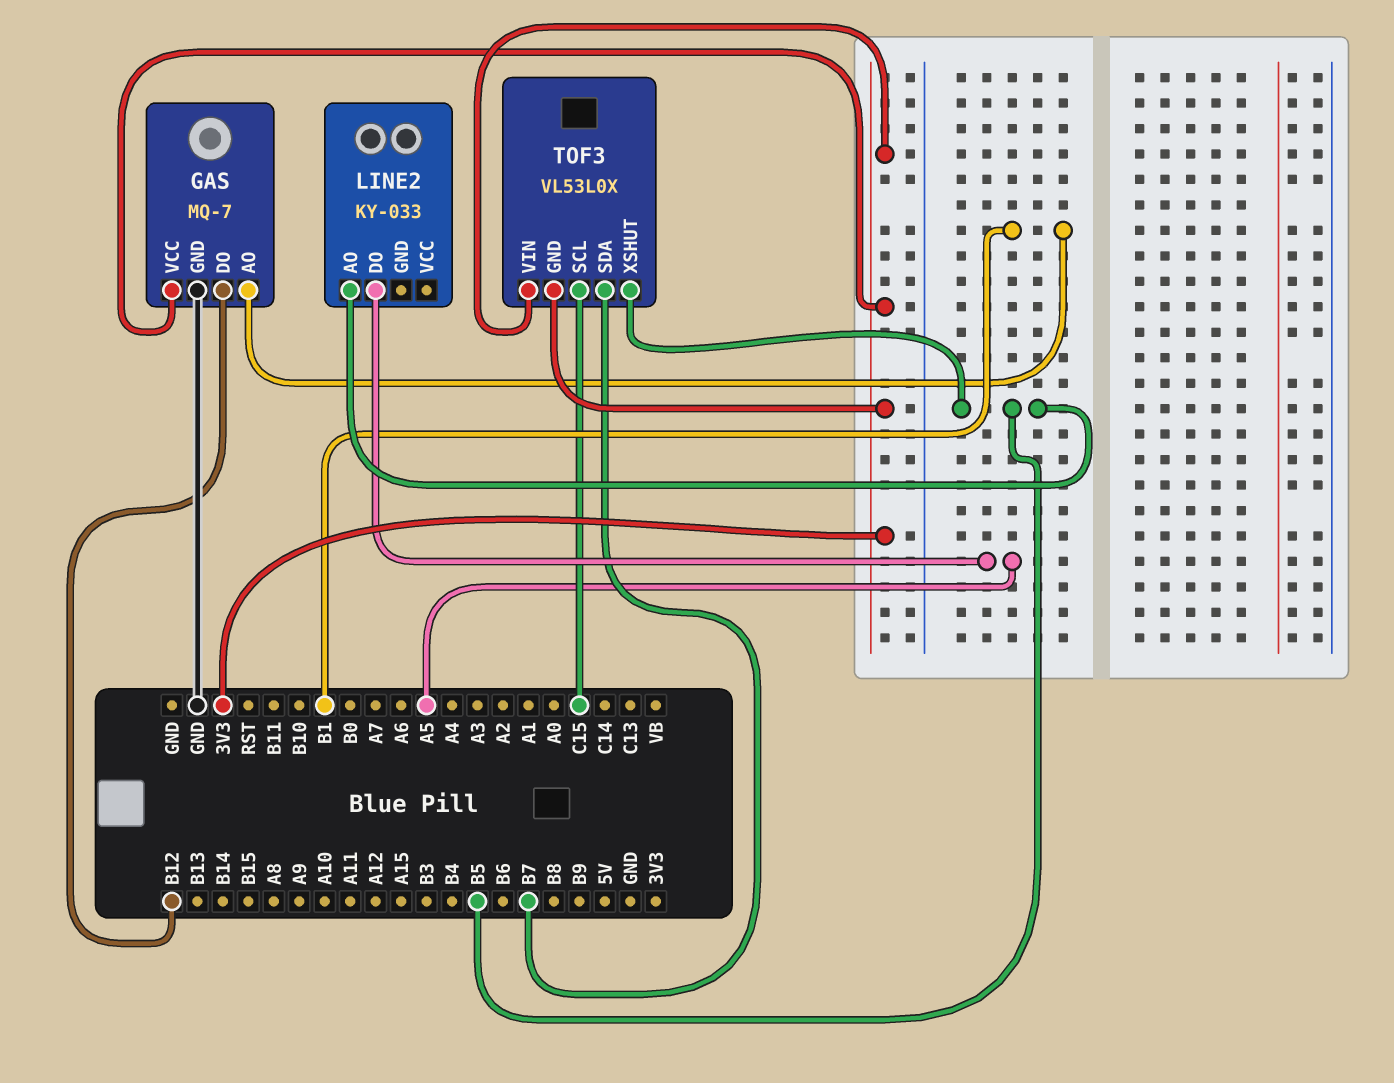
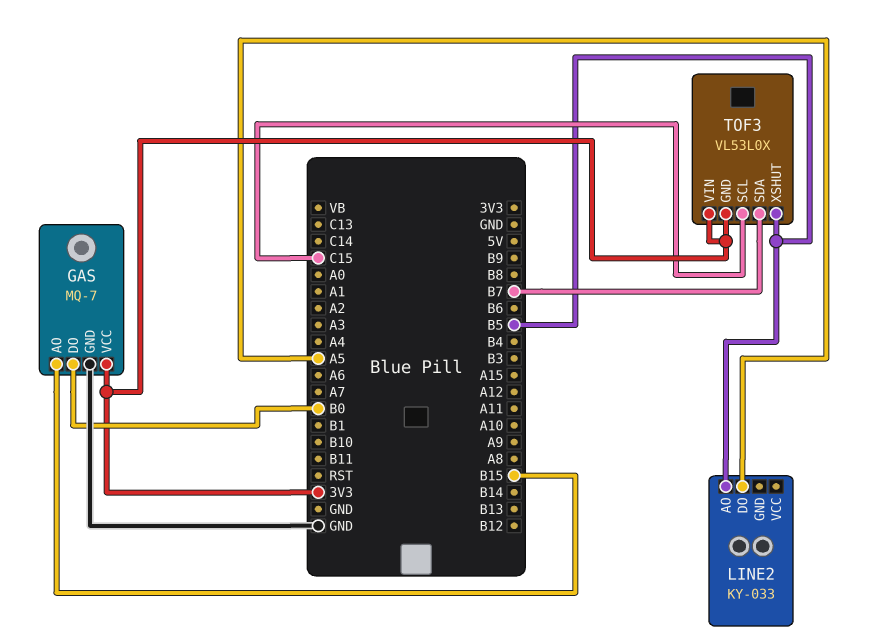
GAS pin AO: B1 -> B15
GAS pin DO: B12 -> B0

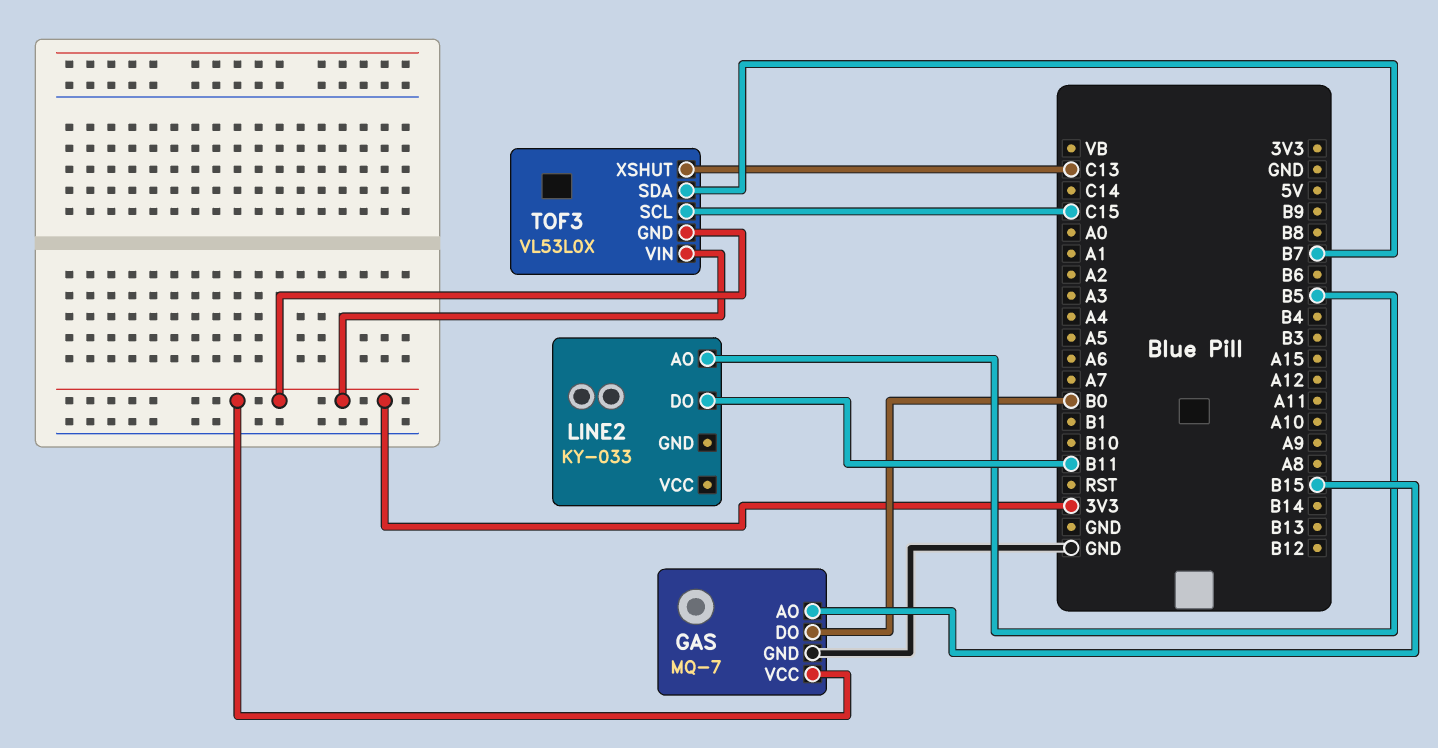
LINE2 pin DO: A5 -> B11
TOF3 pin XSHUT: B5 -> C13

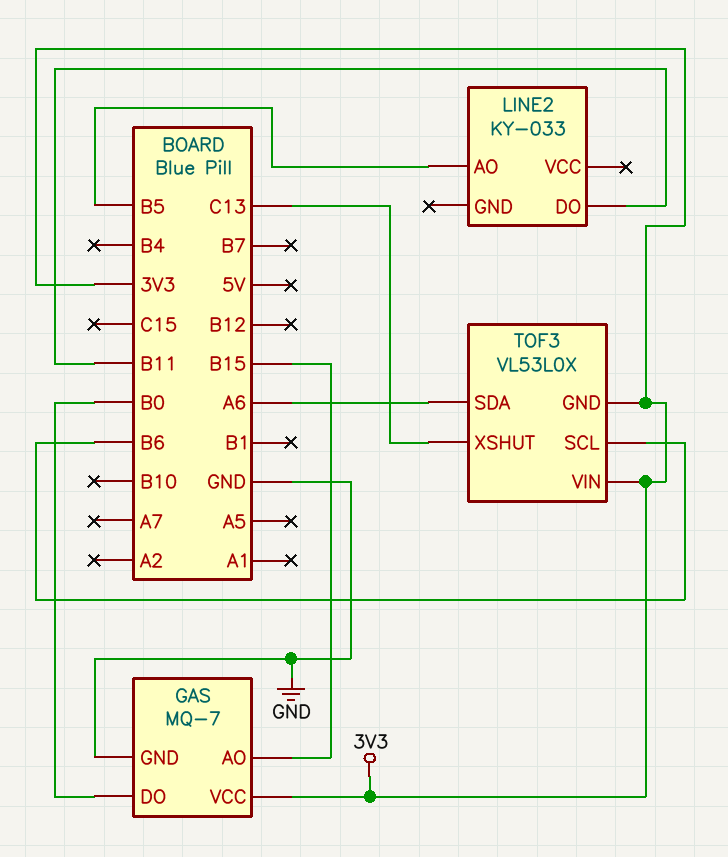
TOF3 pin SCL: C15 -> B6
TOF3 pin SDA: B7 -> A6

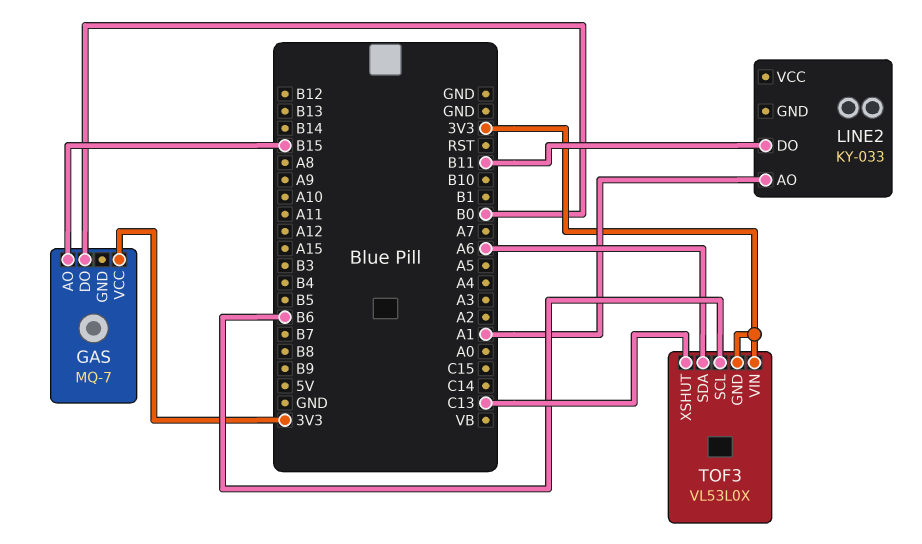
GAS pin GND: GND -> none
LINE2 pin AO: B5 -> A1

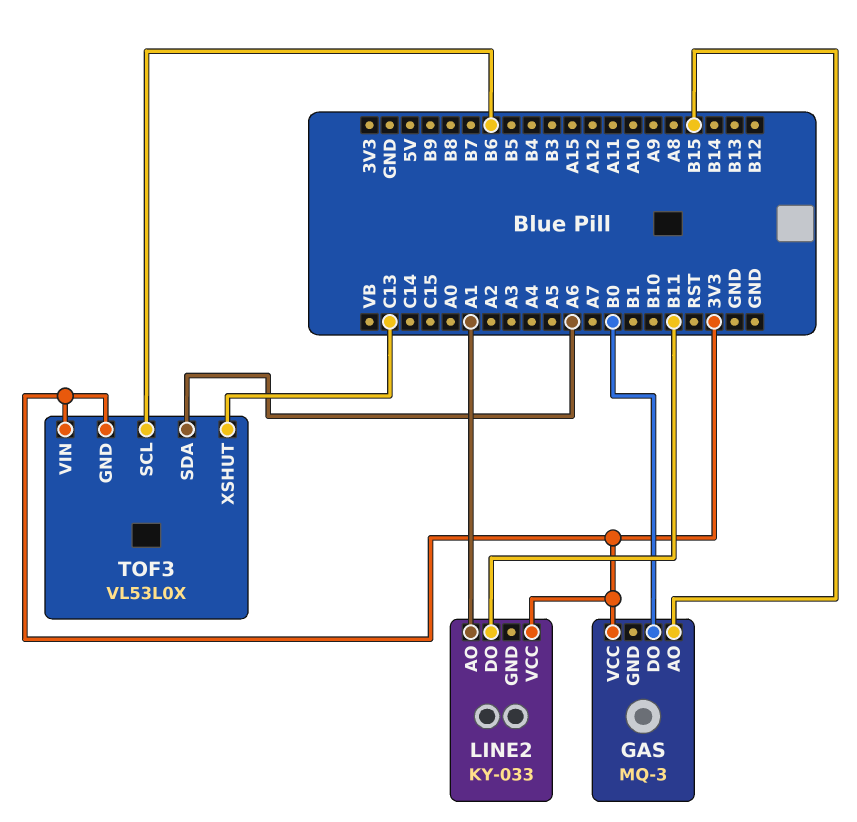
GAS: MQ-7 -> MQ-3
LINE2 pin VCC: none -> 3V3

